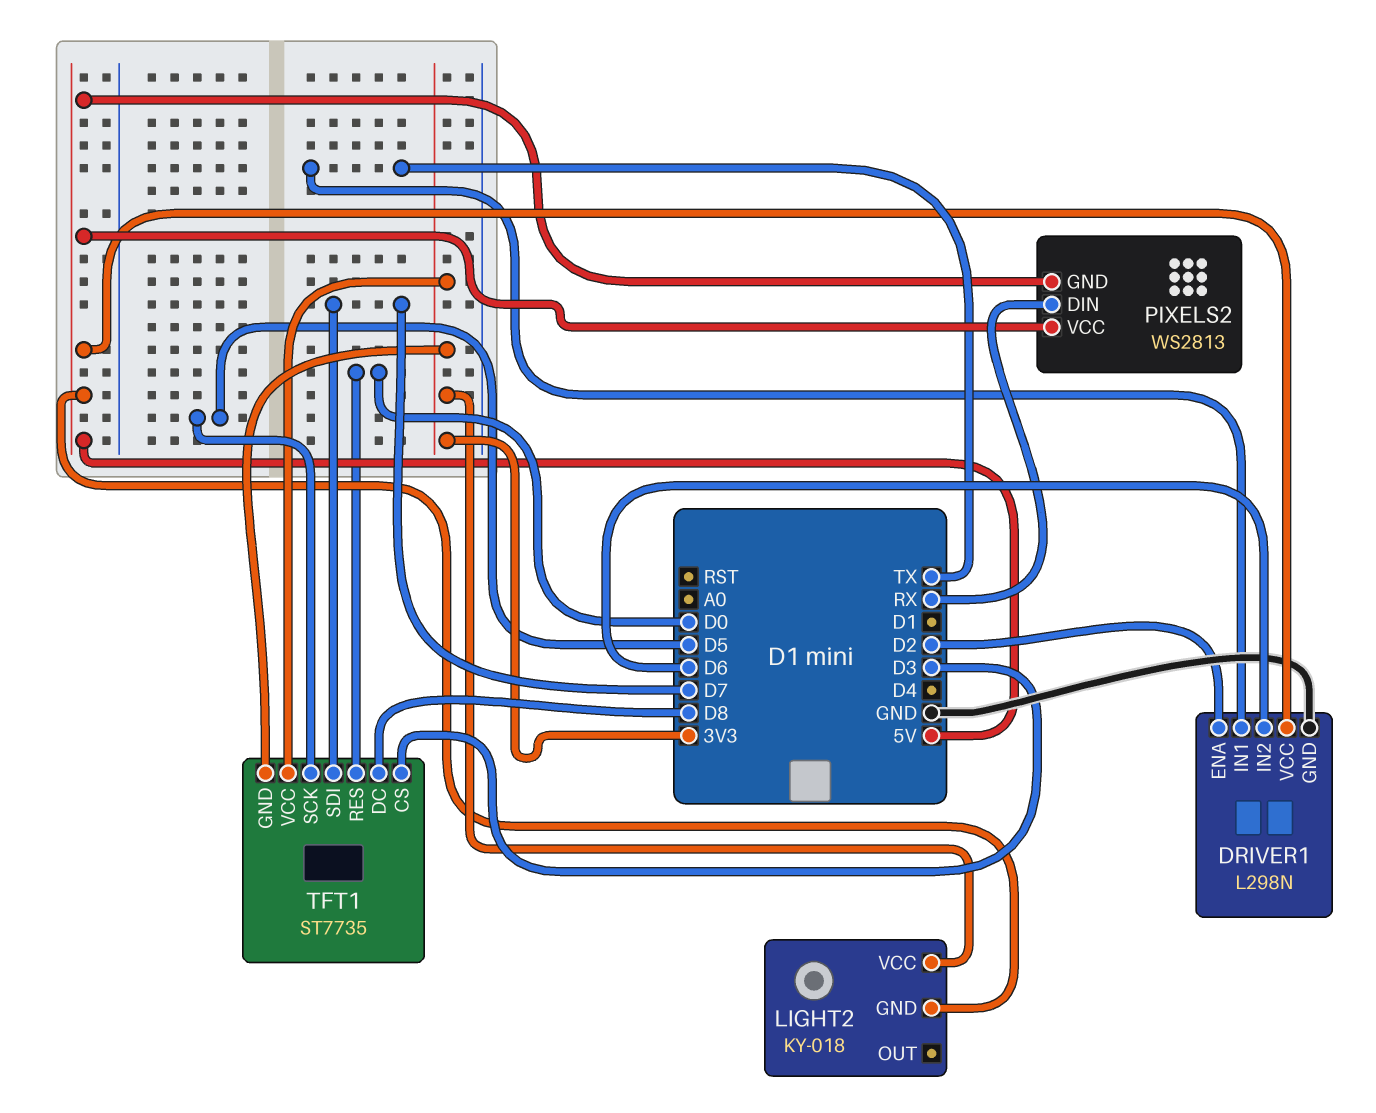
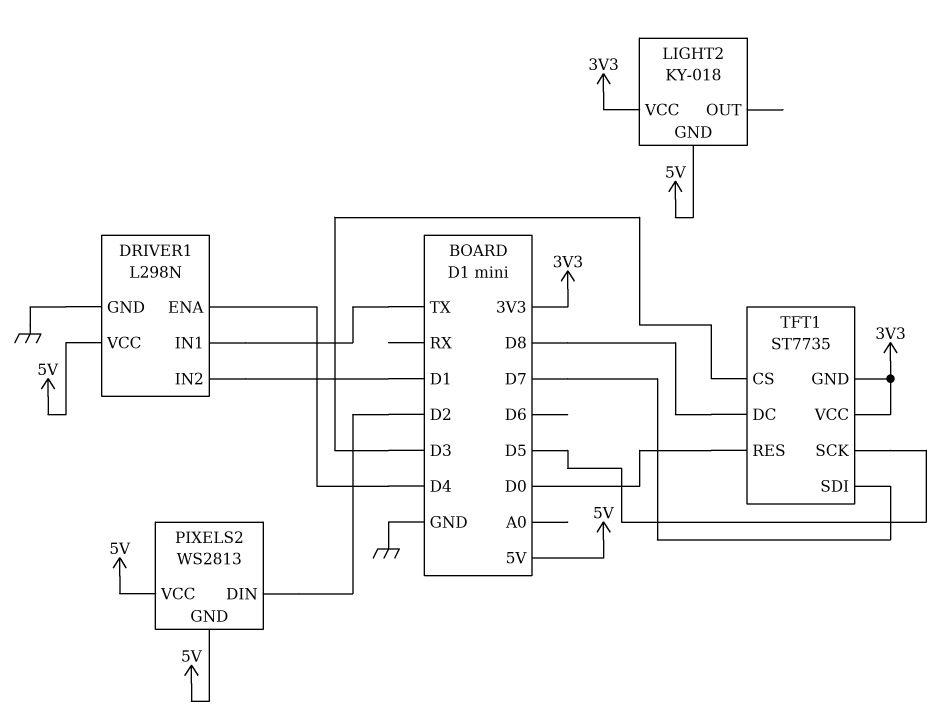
DRIVER1 pin ENA: D2 -> D4
DRIVER1 pin IN2: D6 -> D1
PIXELS2 pin DIN: RX -> D2

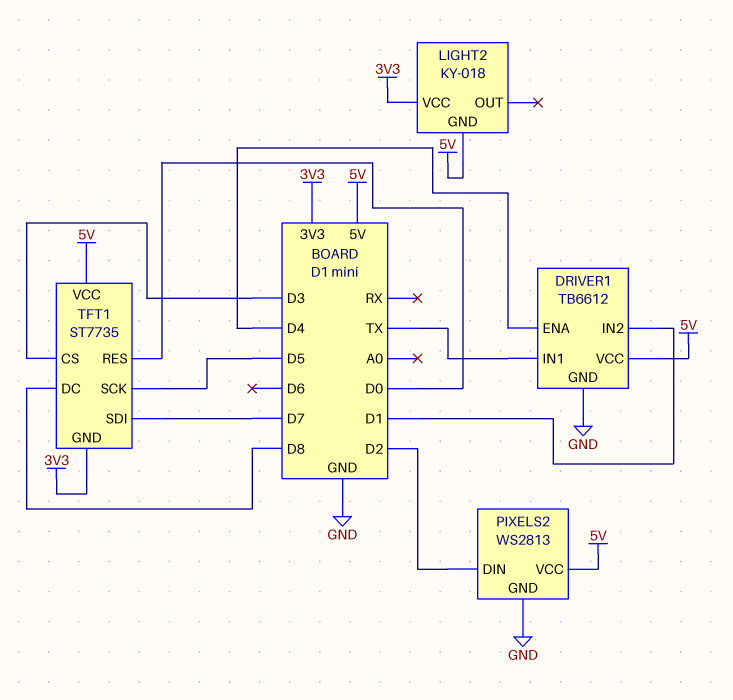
DRIVER1: L298N -> TB6612
PIXELS2 pin GND: 5V -> GND
TFT1 pin VCC: 3V3 -> 5V

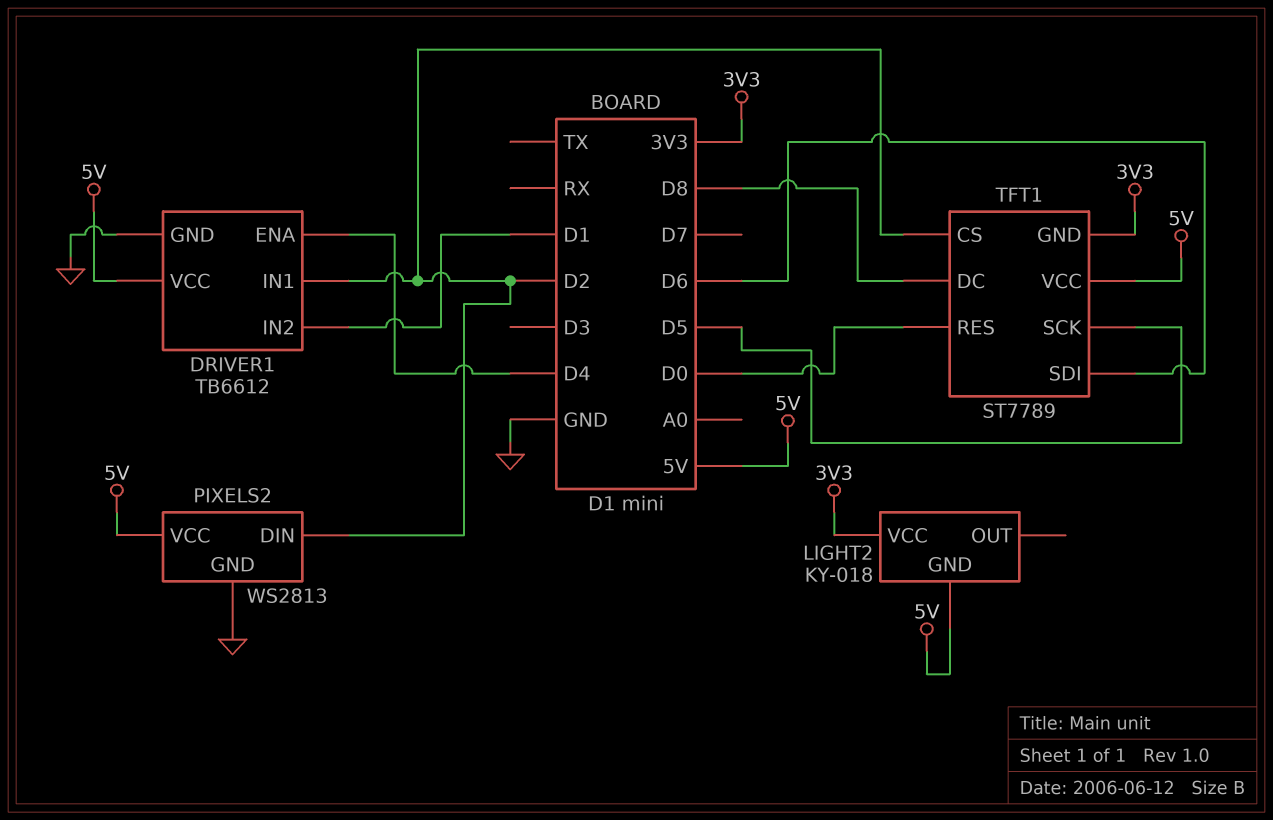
DRIVER1 pin IN1: TX -> D2
TFT1: ST7735 -> ST7789
TFT1 pin CS: D3 -> D2
TFT1 pin SDI: D7 -> D6

